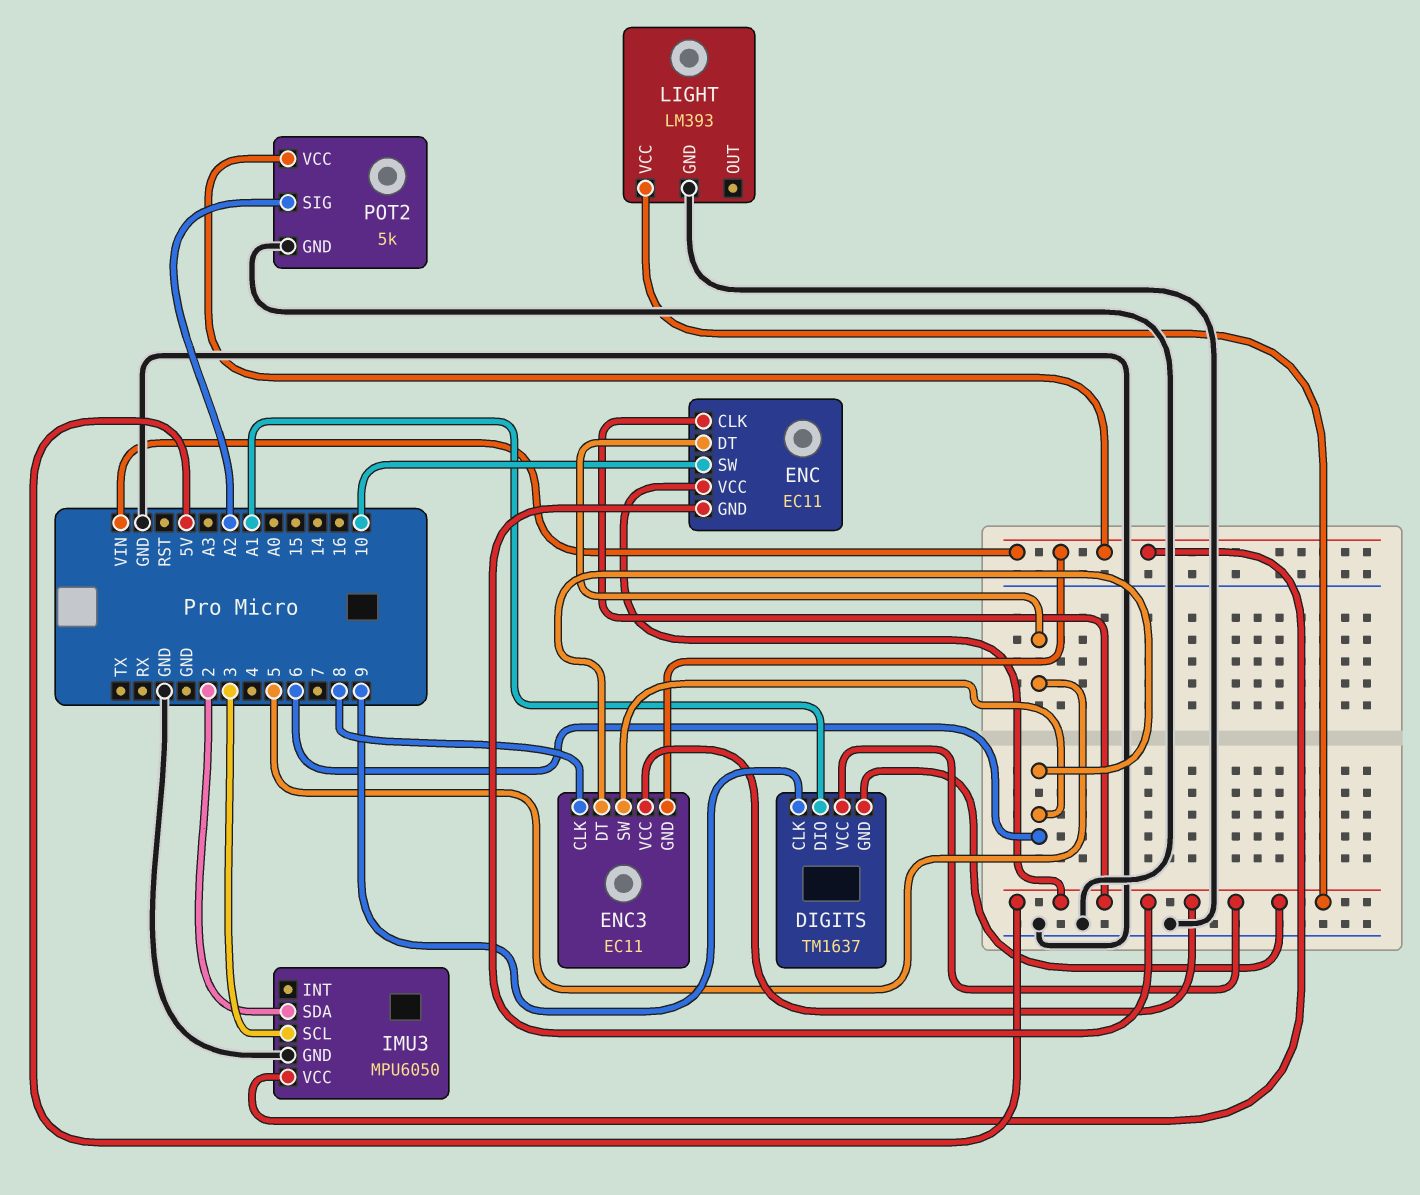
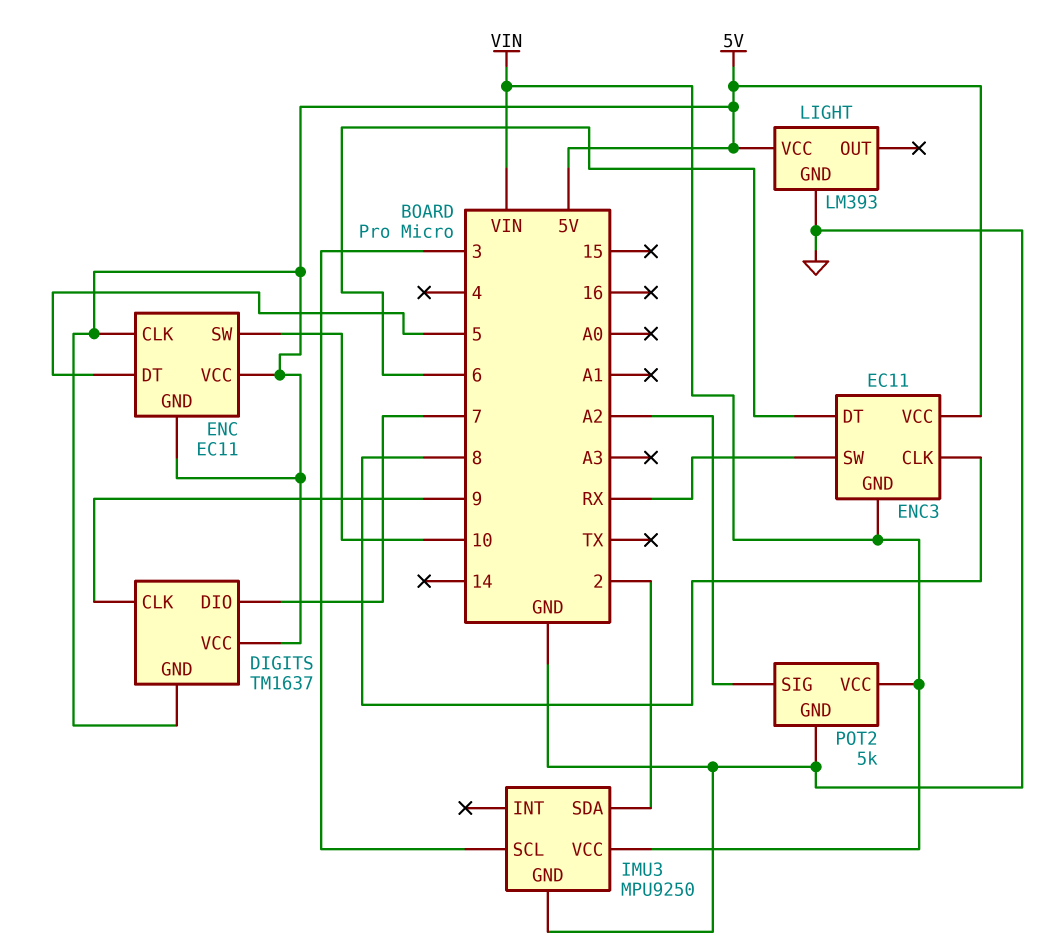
DIGITS pin DIO: A1 -> 7
ENC3 pin SW: 6 -> RX
IMU3: MPU6050 -> MPU9250

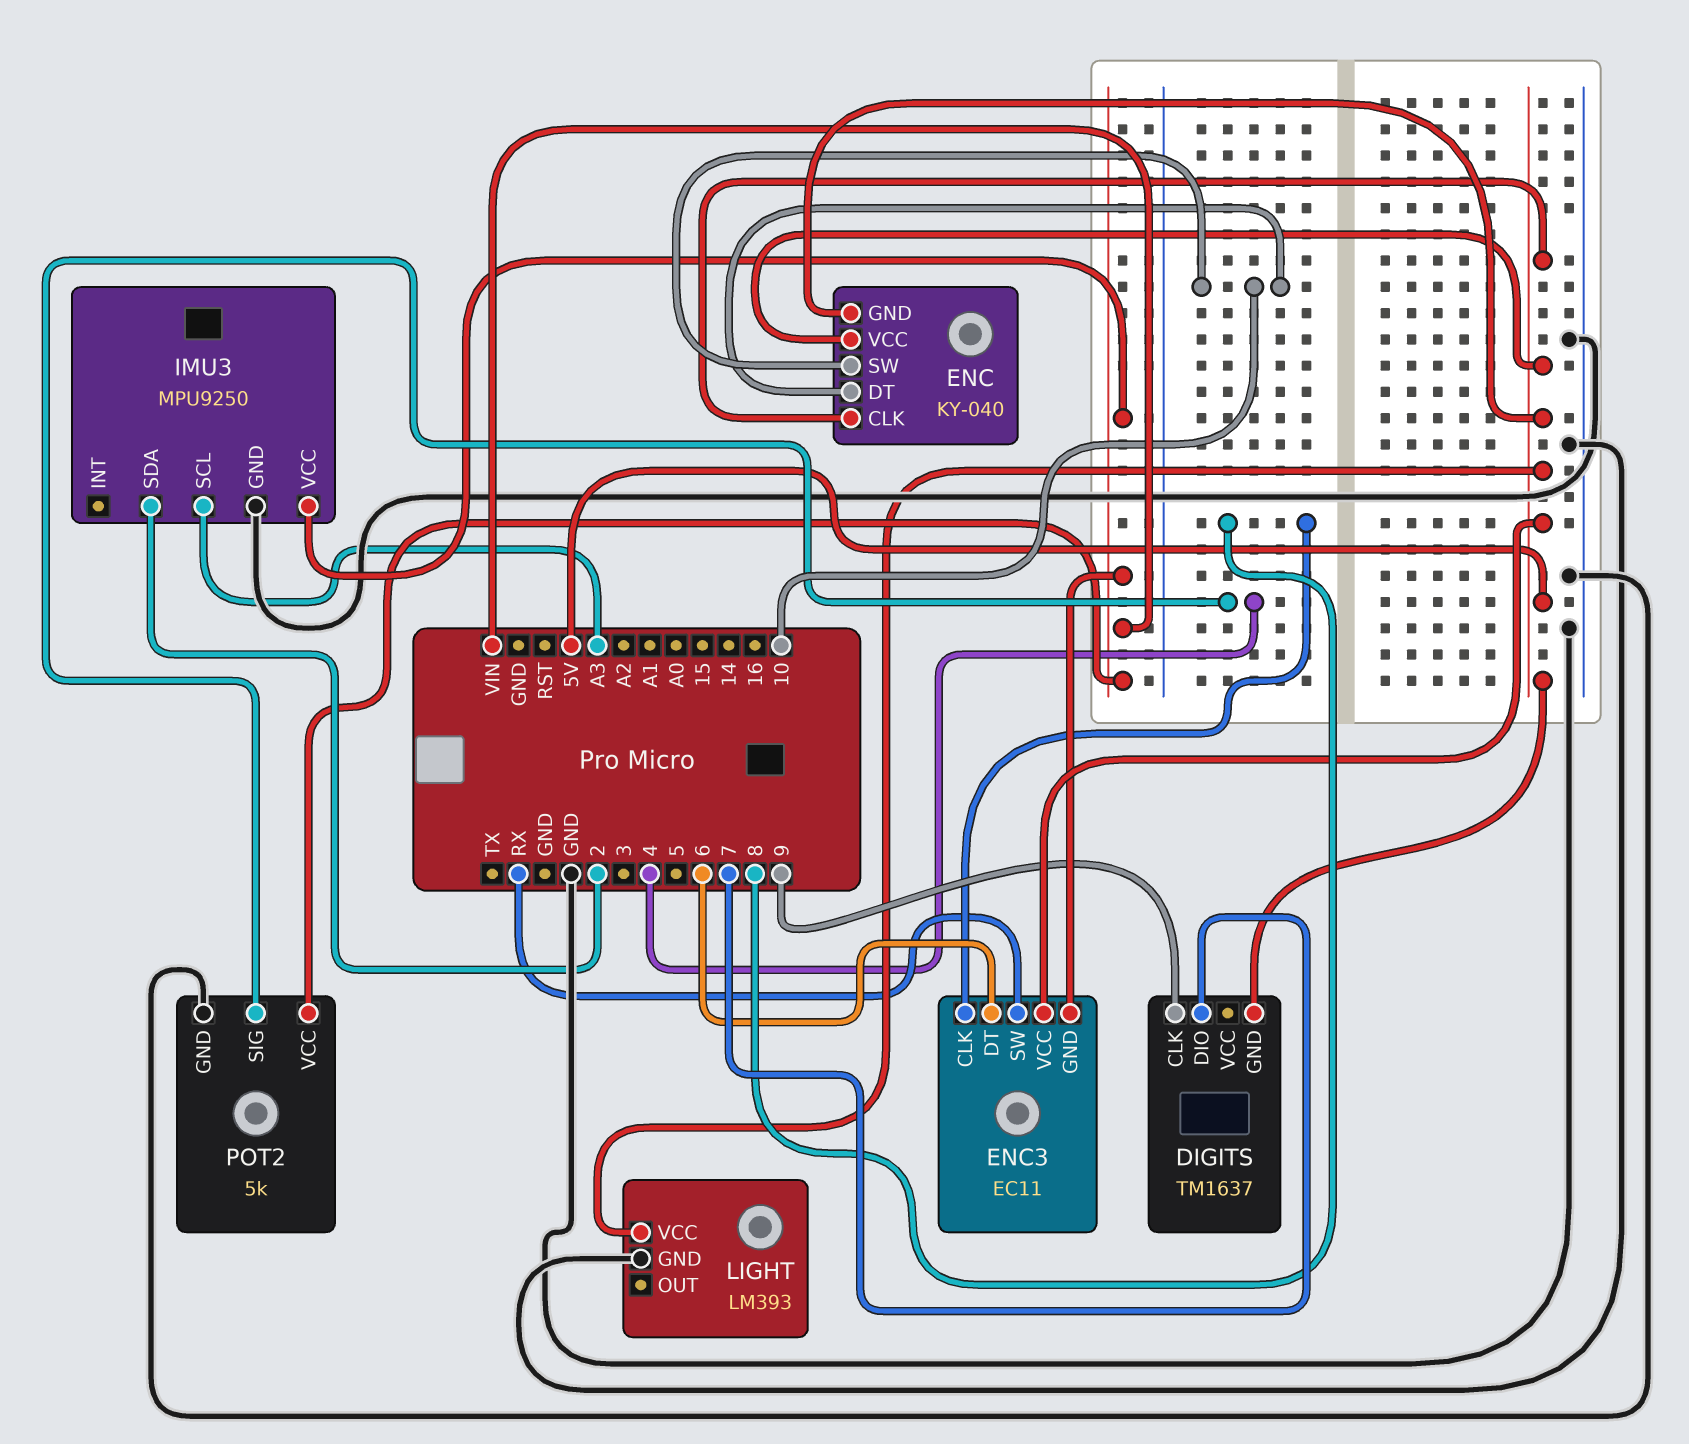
DIGITS pin VCC: 5V -> none
ENC: EC11 -> KY-040
ENC pin DT: 5 -> 10
IMU3 pin SCL: 3 -> A3
POT2 pin SIG: A2 -> 4

